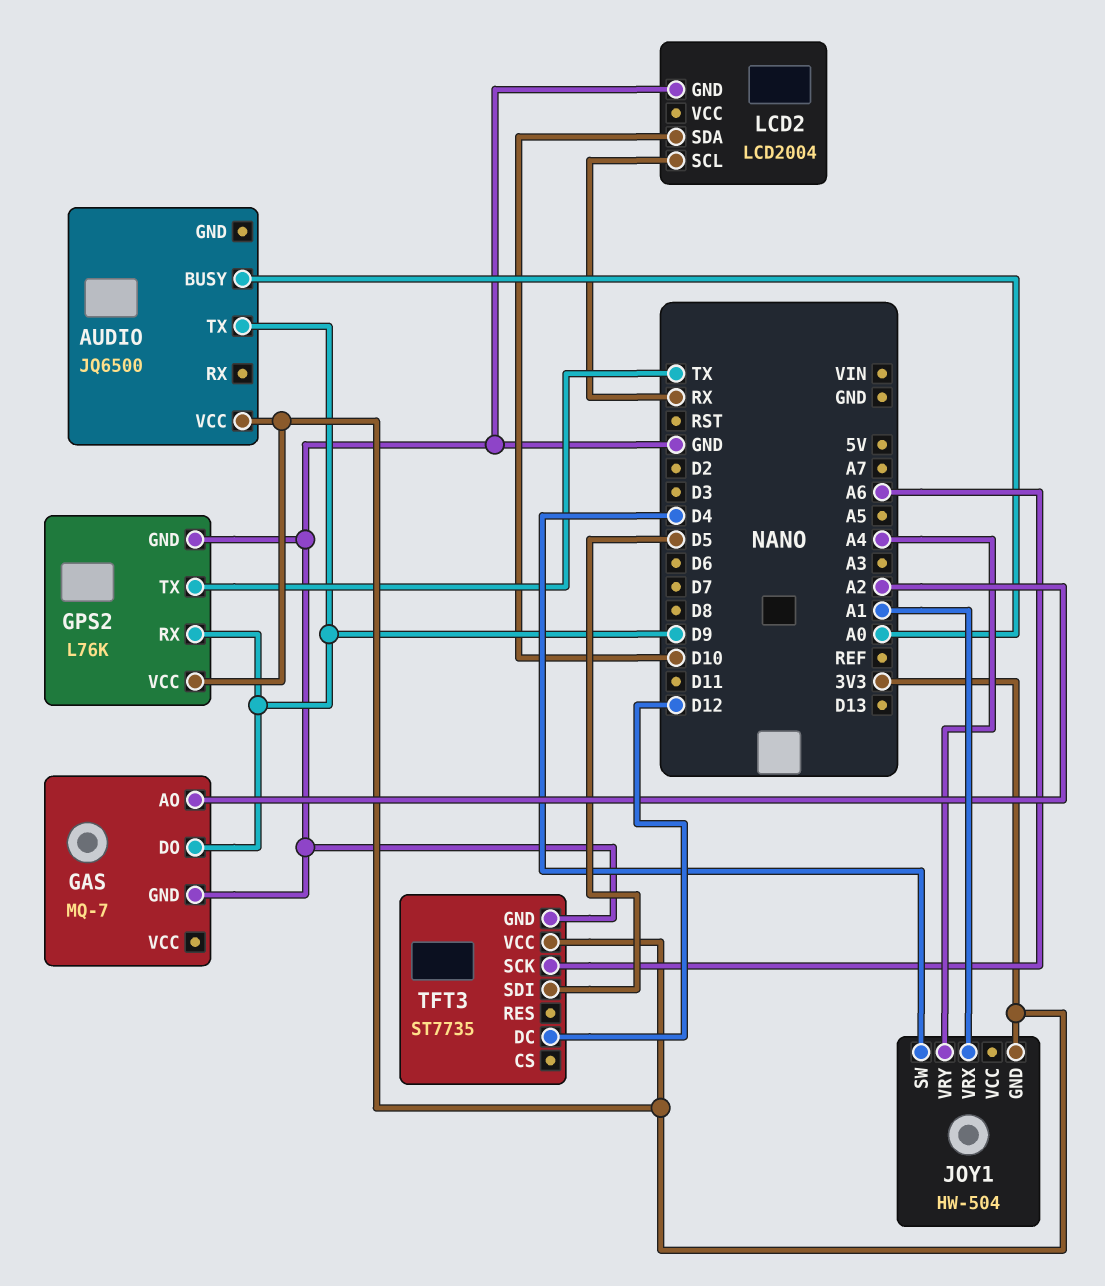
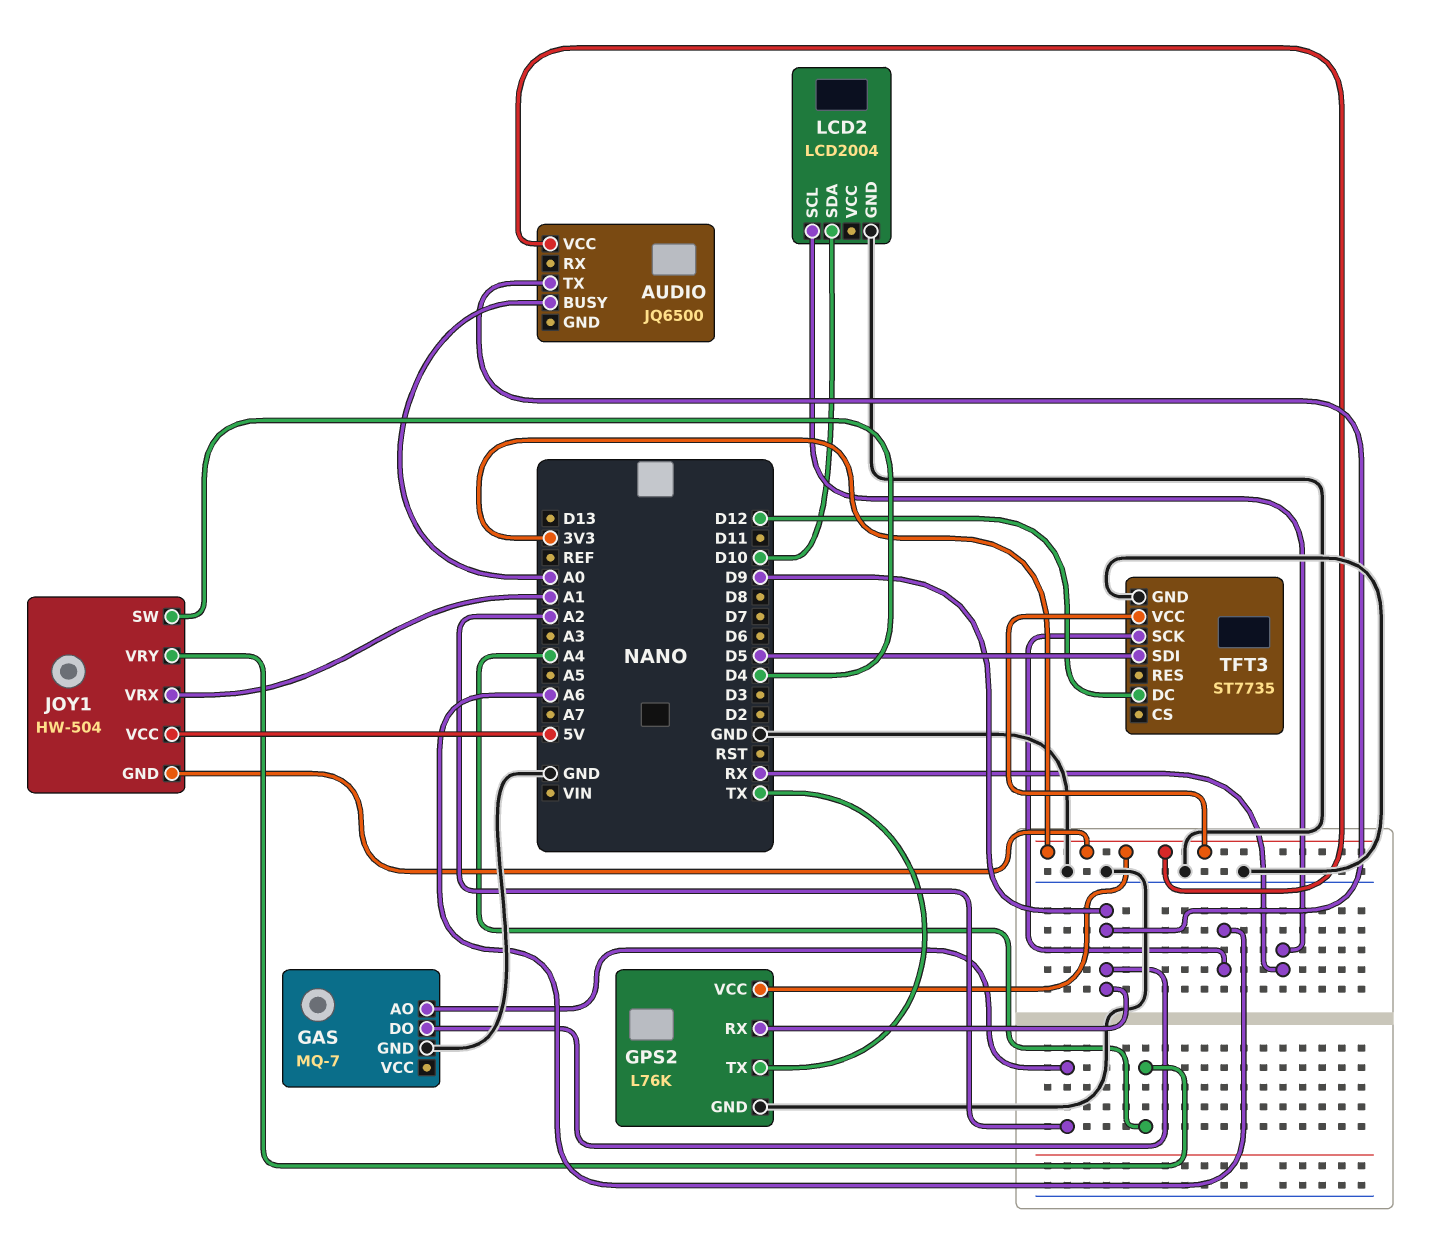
JOY1 pin VCC: none -> 5V

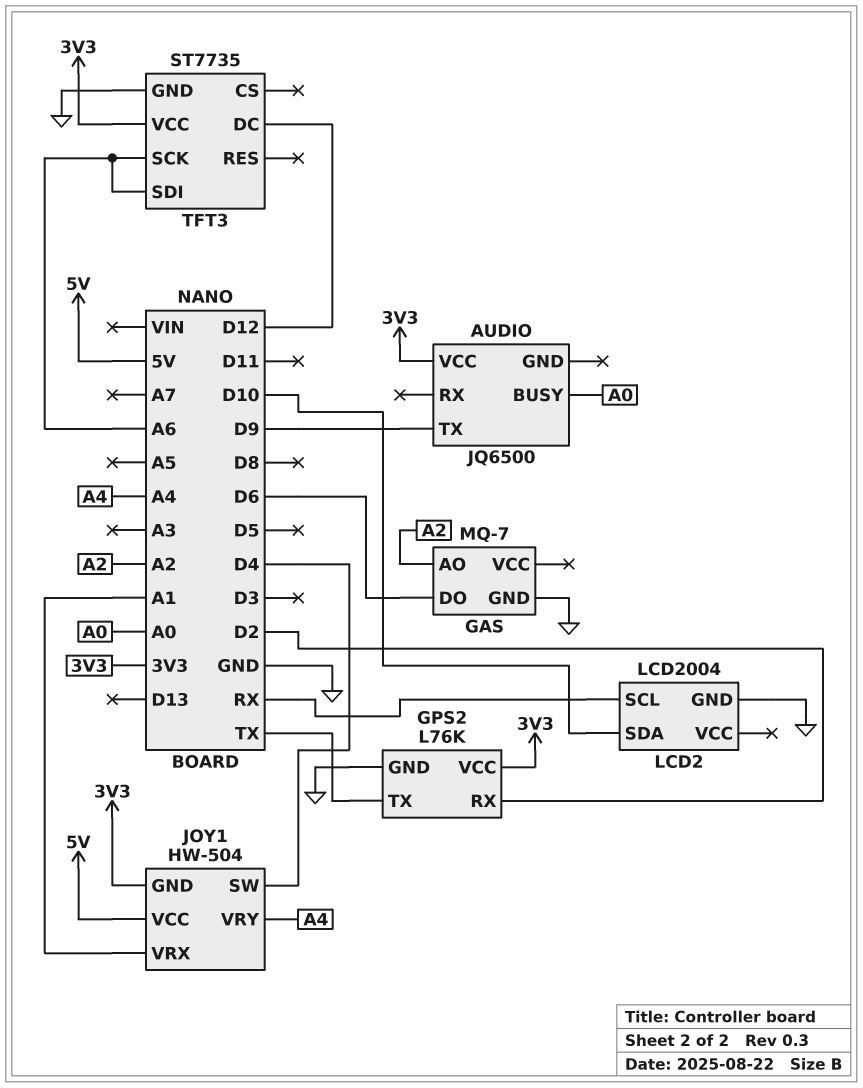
GAS pin DO: D9 -> D6
GPS2 pin RX: D9 -> D2
TFT3 pin SDI: D5 -> A6

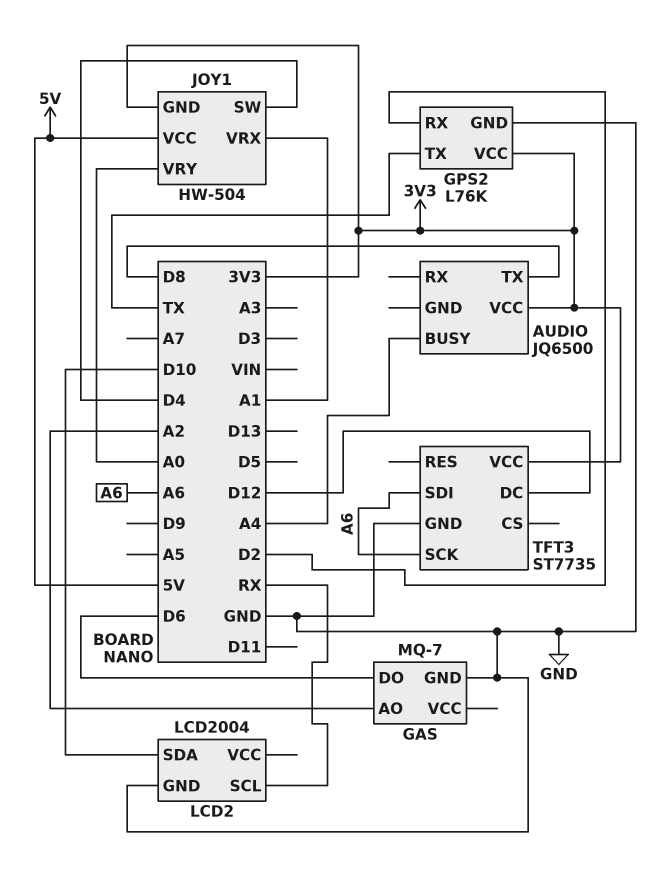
AUDIO pin BUSY: A0 -> A4
AUDIO pin TX: D9 -> D8
JOY1 pin VRY: A4 -> A0

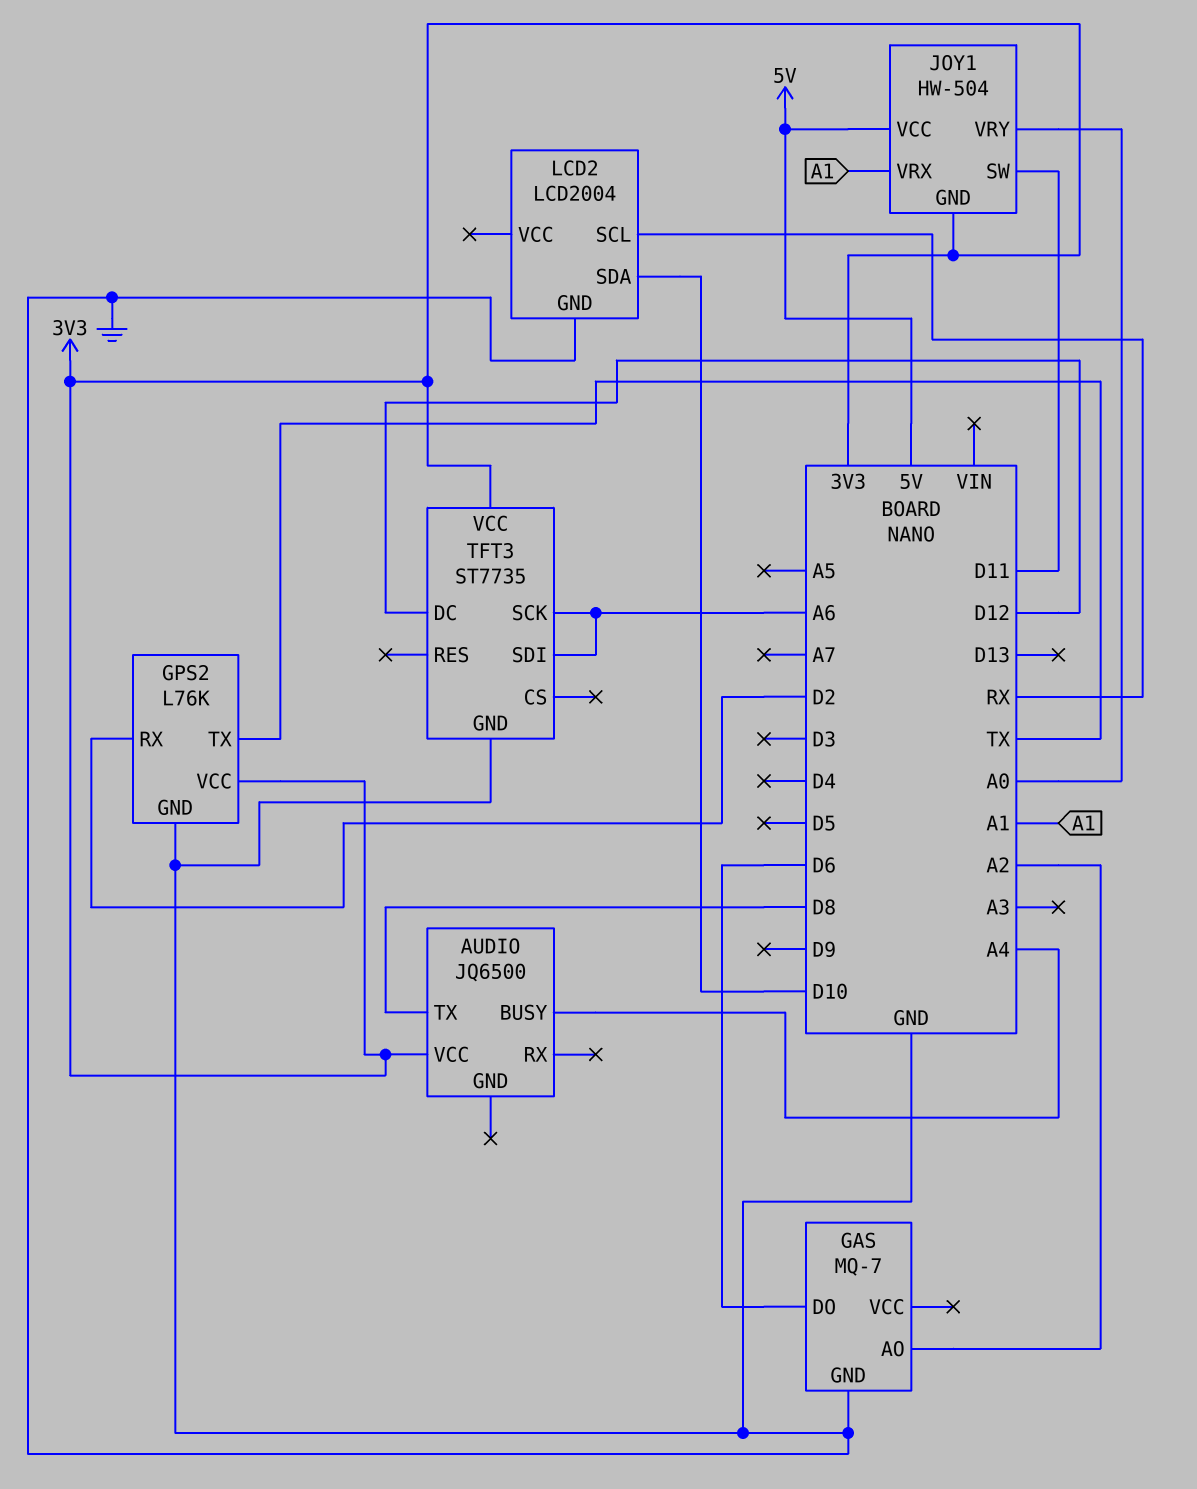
JOY1 pin SW: D4 -> D11

